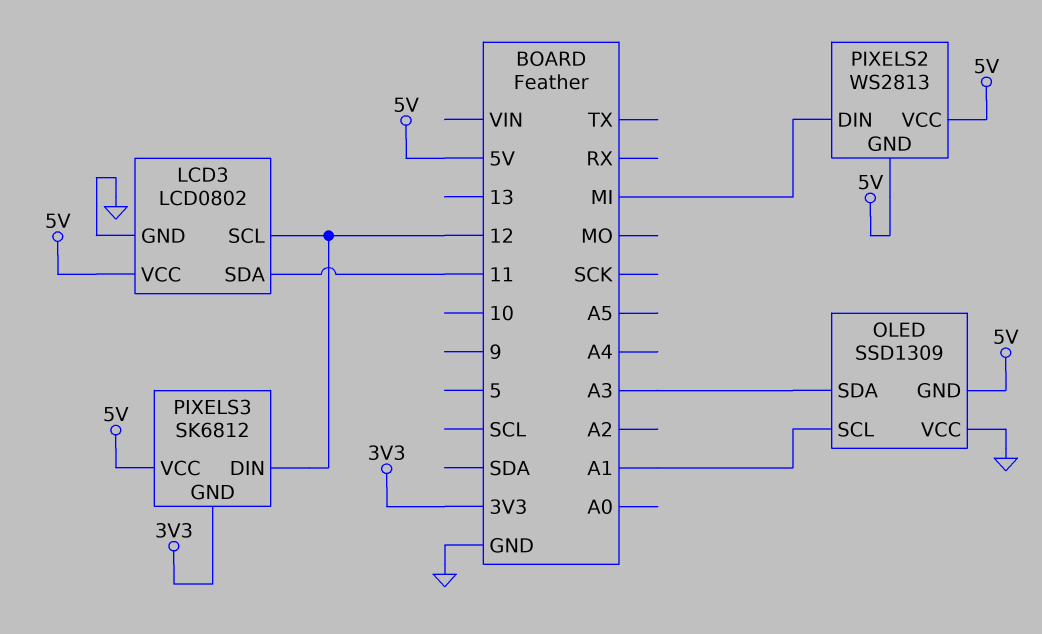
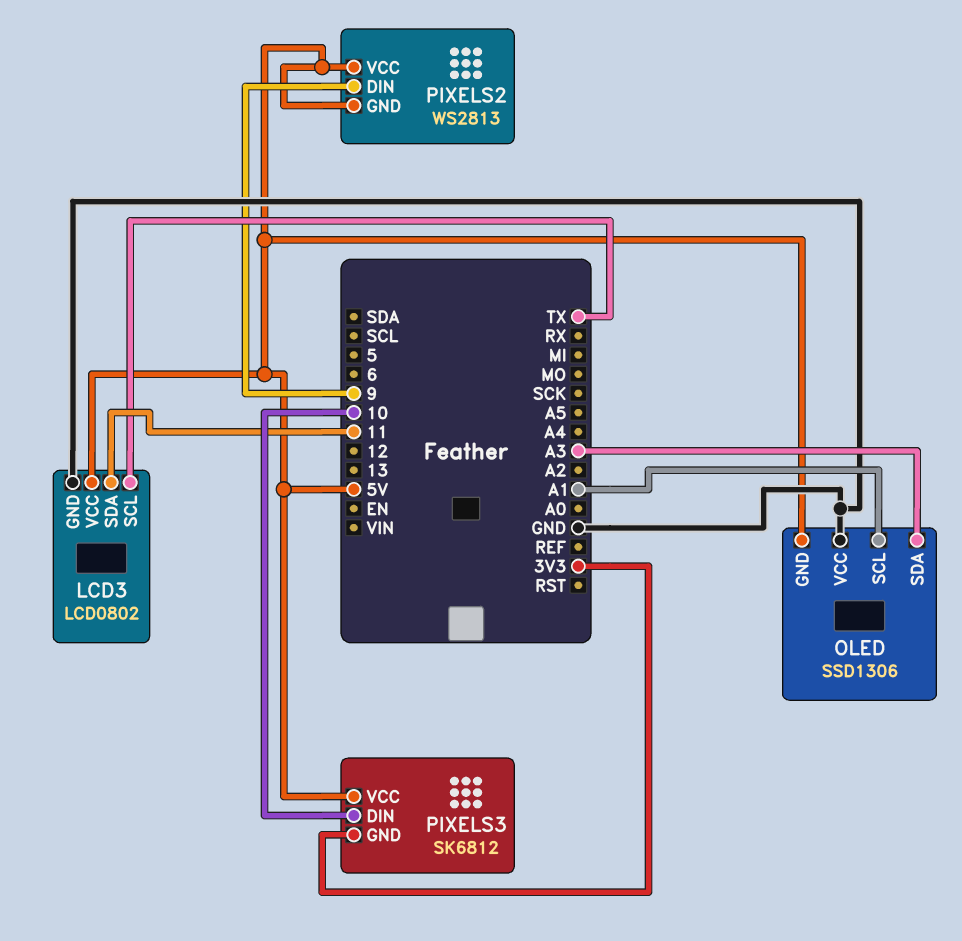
LCD3 pin SCL: 12 -> TX
OLED: SSD1309 -> SSD1306
PIXELS2 pin DIN: MI -> 9
PIXELS3 pin DIN: 12 -> 10

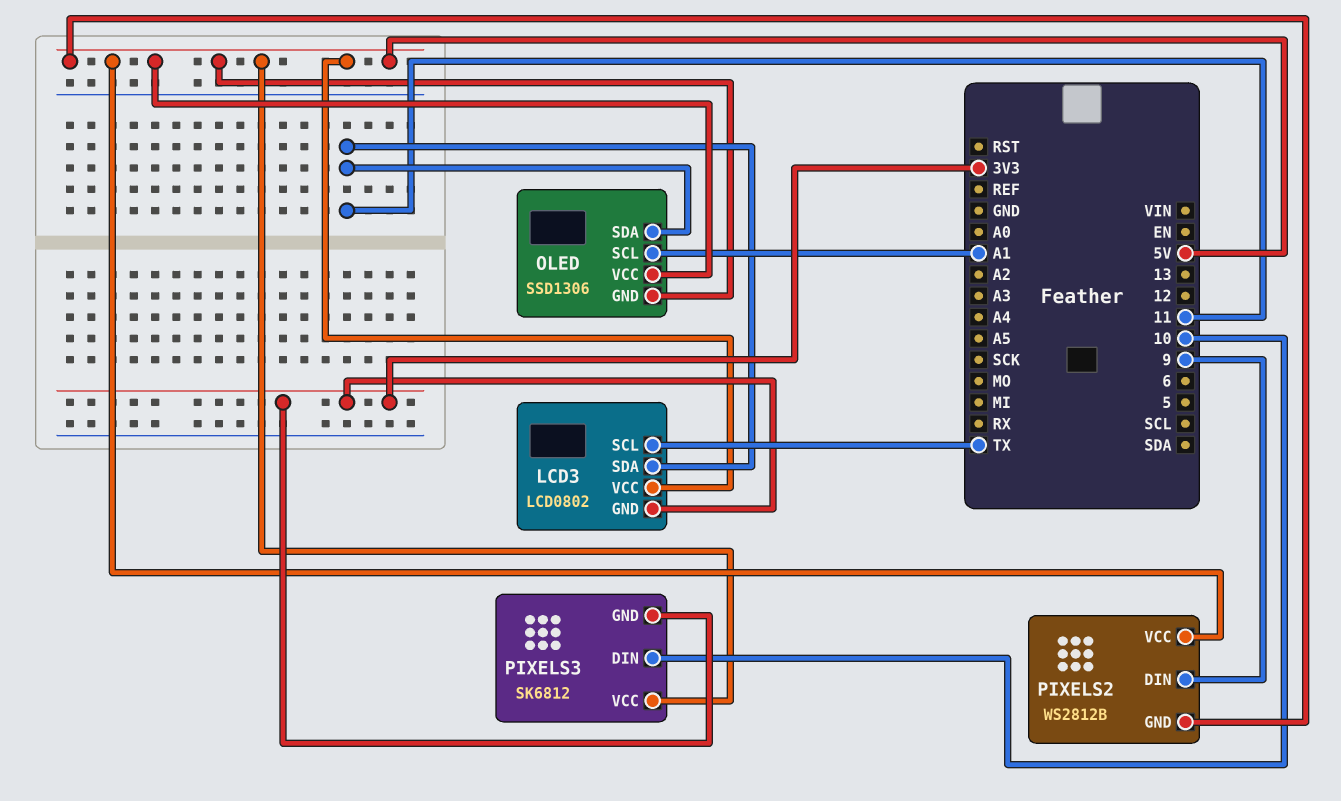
LCD3 pin GND: GND -> 3V3
OLED pin SDA: A3 -> 11
OLED pin VCC: GND -> 5V
PIXELS2: WS2813 -> WS2812B

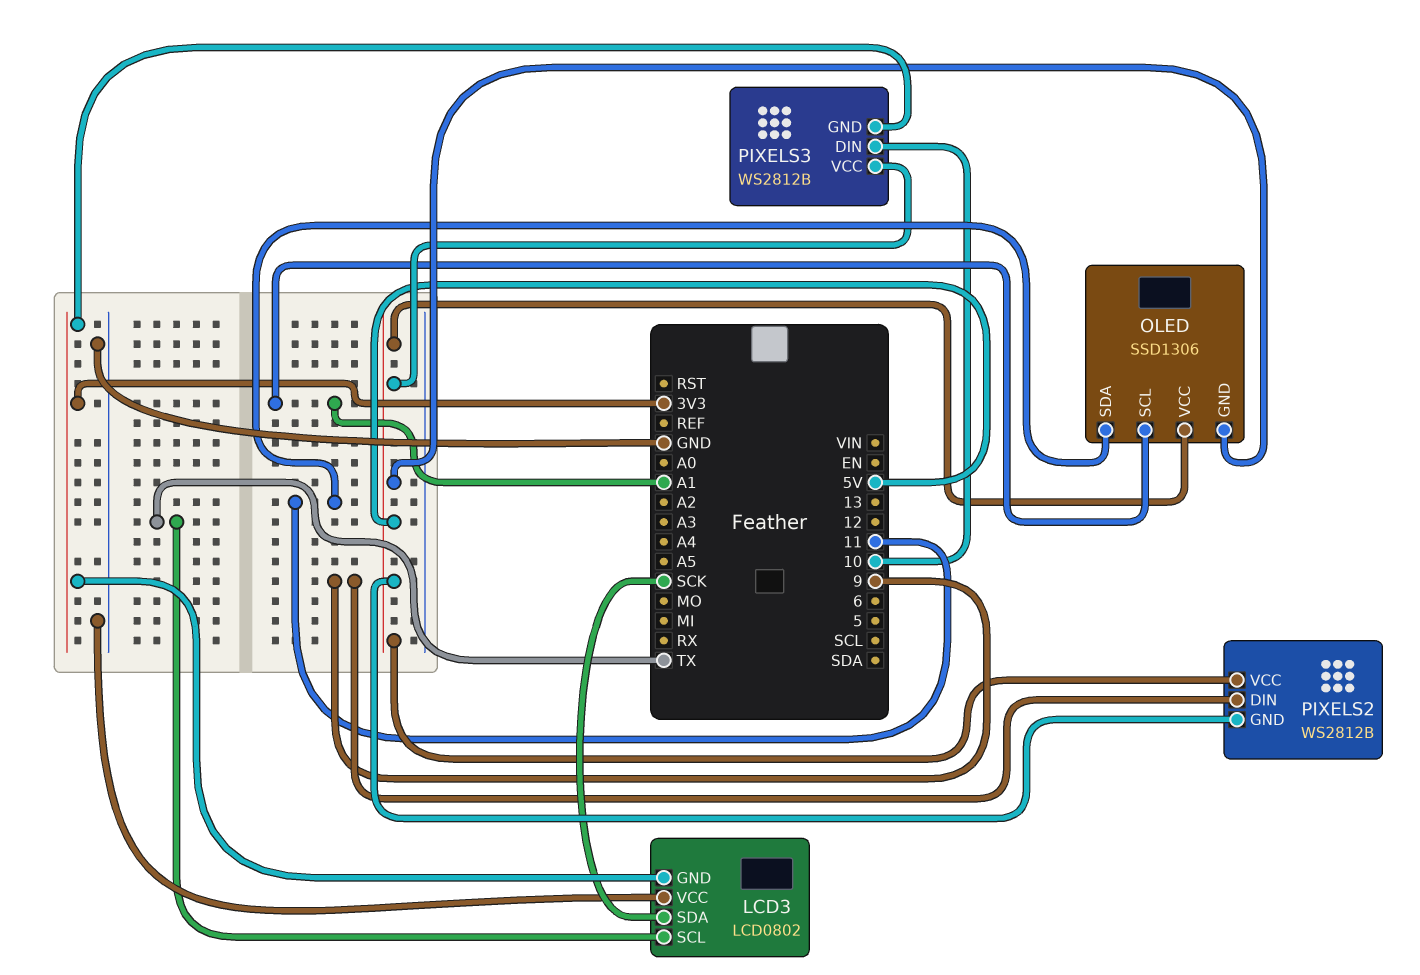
LCD3 pin SDA: 11 -> SCK
LCD3 pin VCC: 5V -> GND
PIXELS3: SK6812 -> WS2812B

